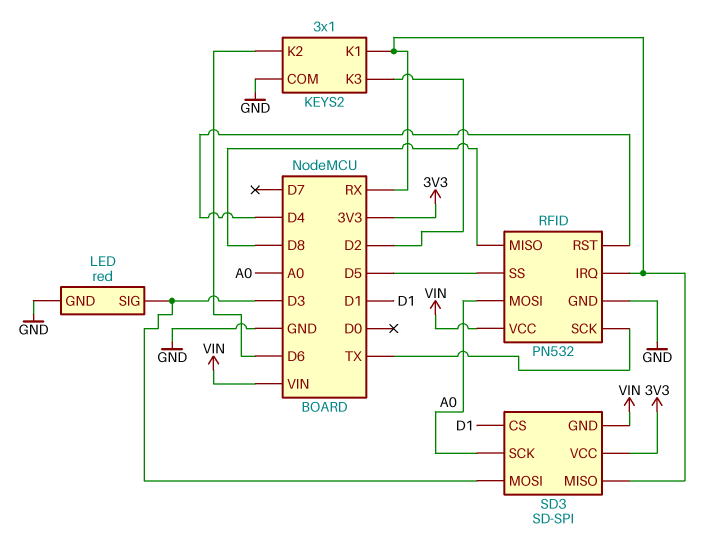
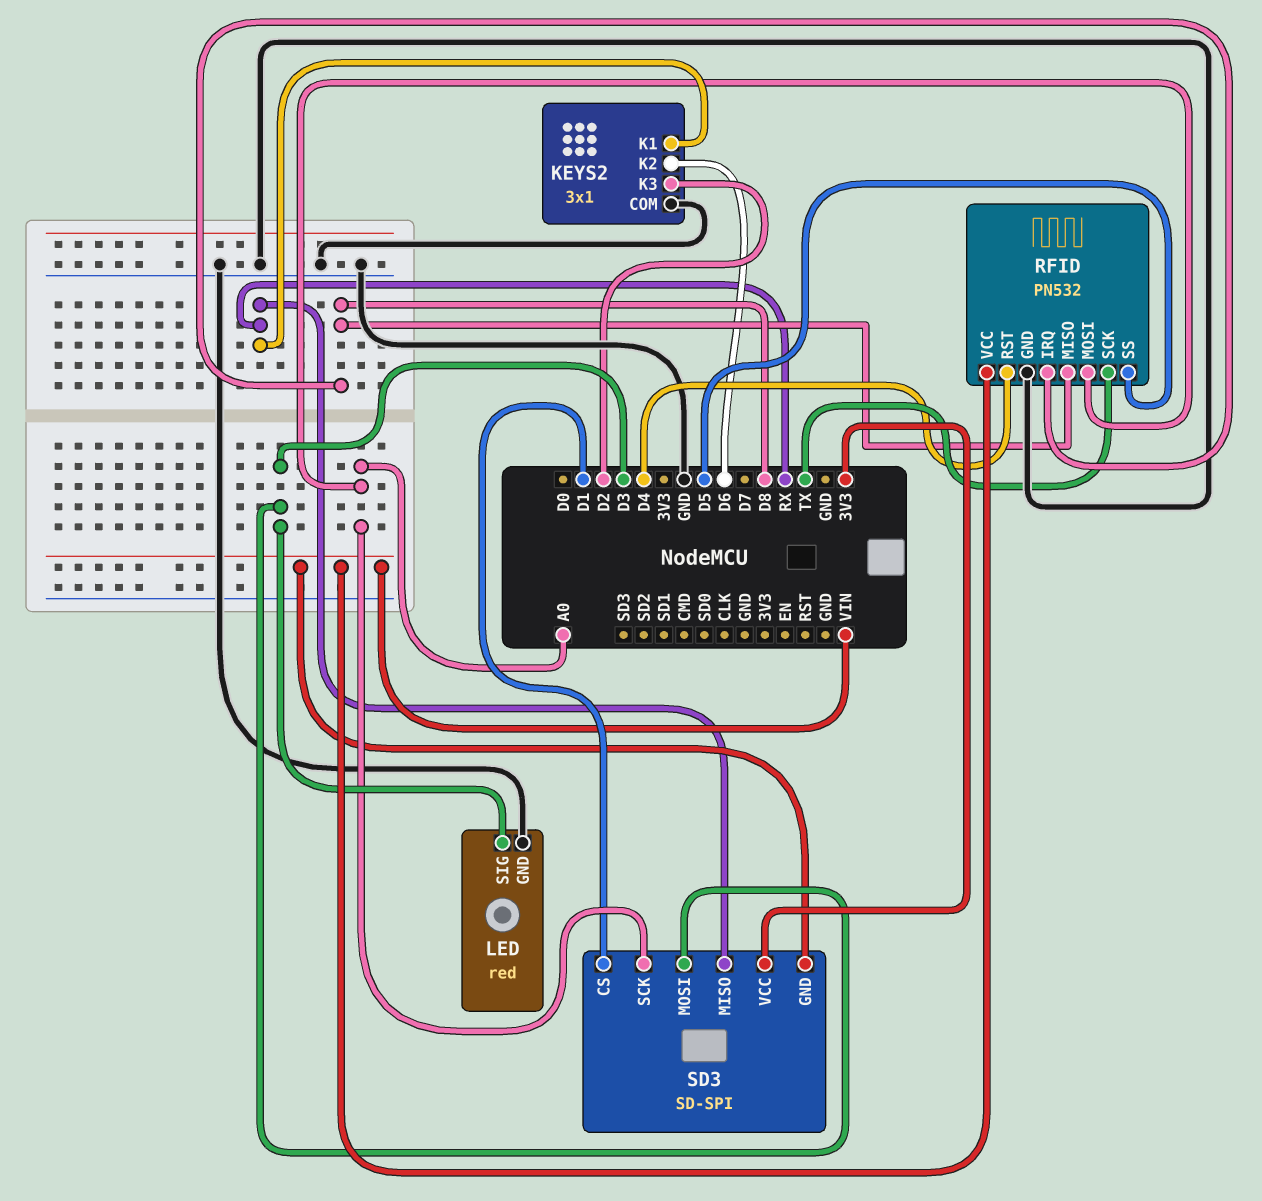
RFID pin IRQ: RX -> D8

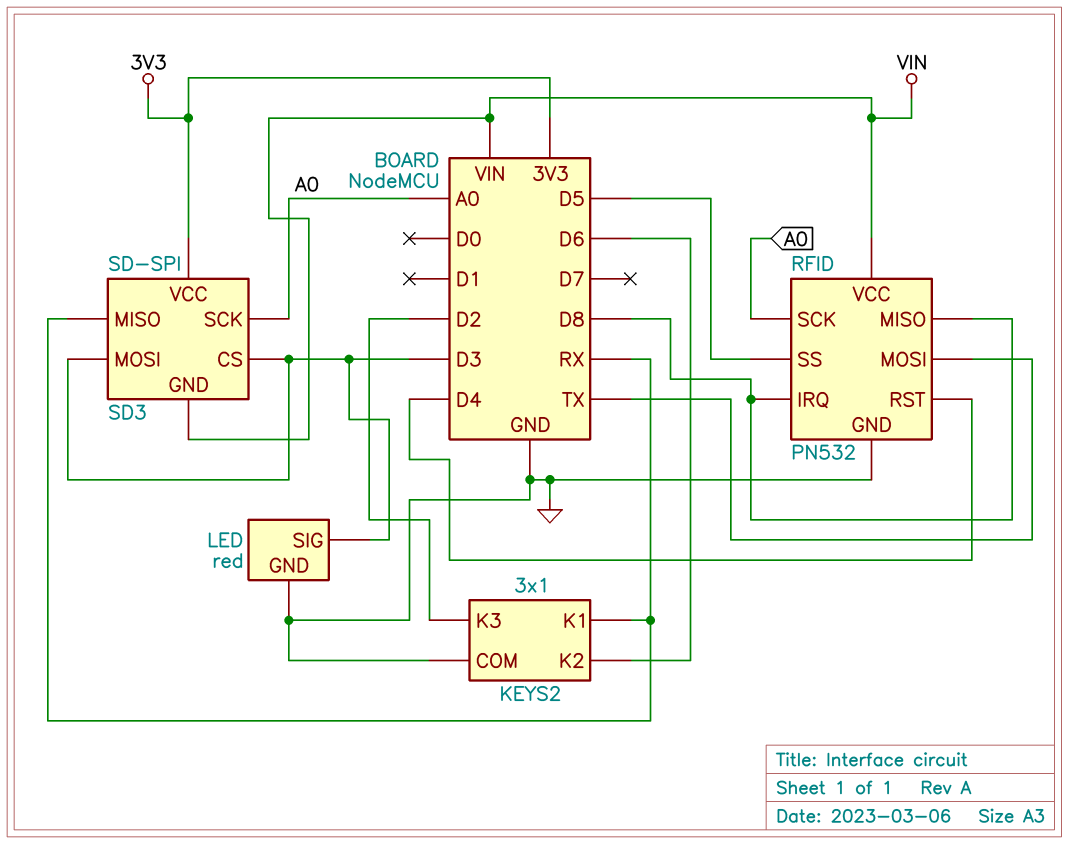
RFID pin MOSI: A0 -> TX
RFID pin SCK: TX -> A0
SD3 pin CS: D1 -> D3

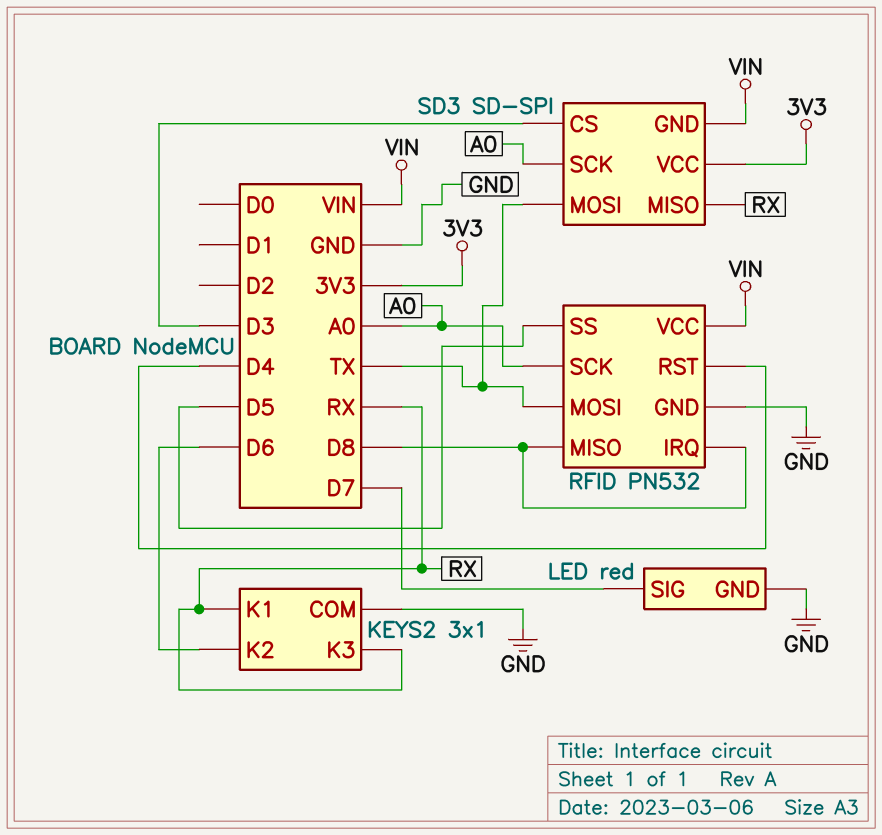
KEYS2 pin K3: D2 -> RX
LED pin SIG: D3 -> D7
SD3 pin MOSI: D3 -> TX

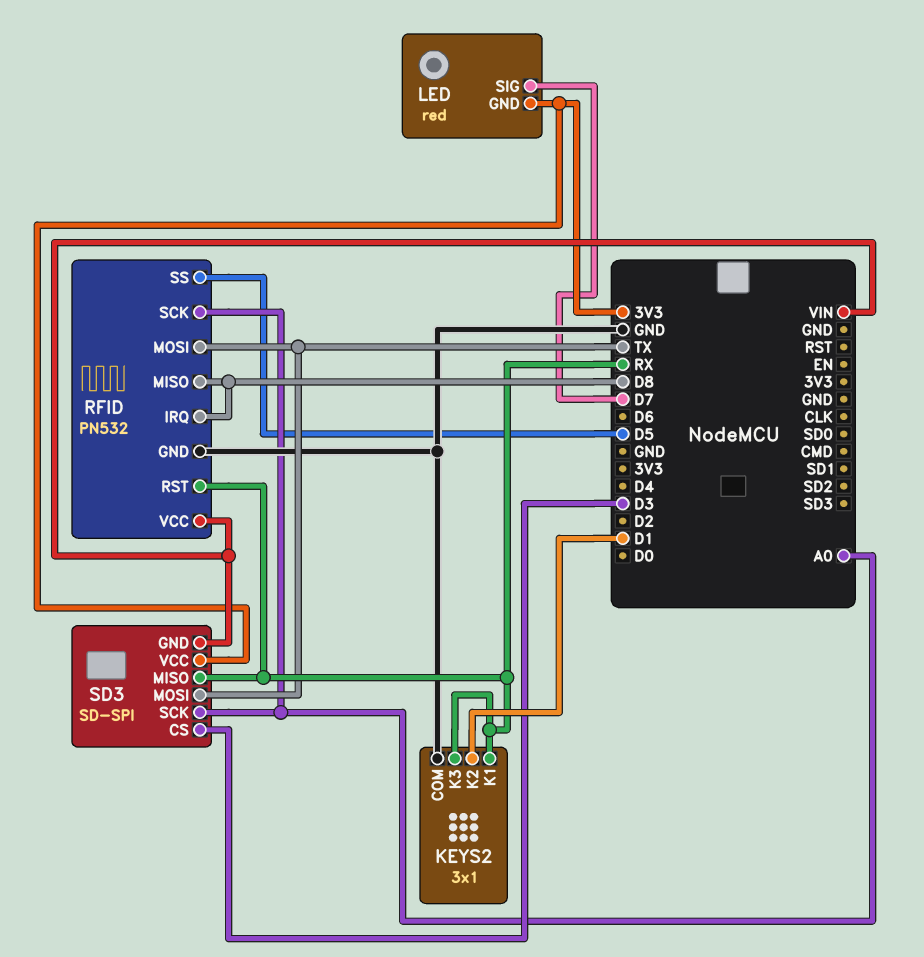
KEYS2 pin K2: D6 -> D1
LED pin GND: GND -> 3V3
RFID pin RST: D4 -> RX

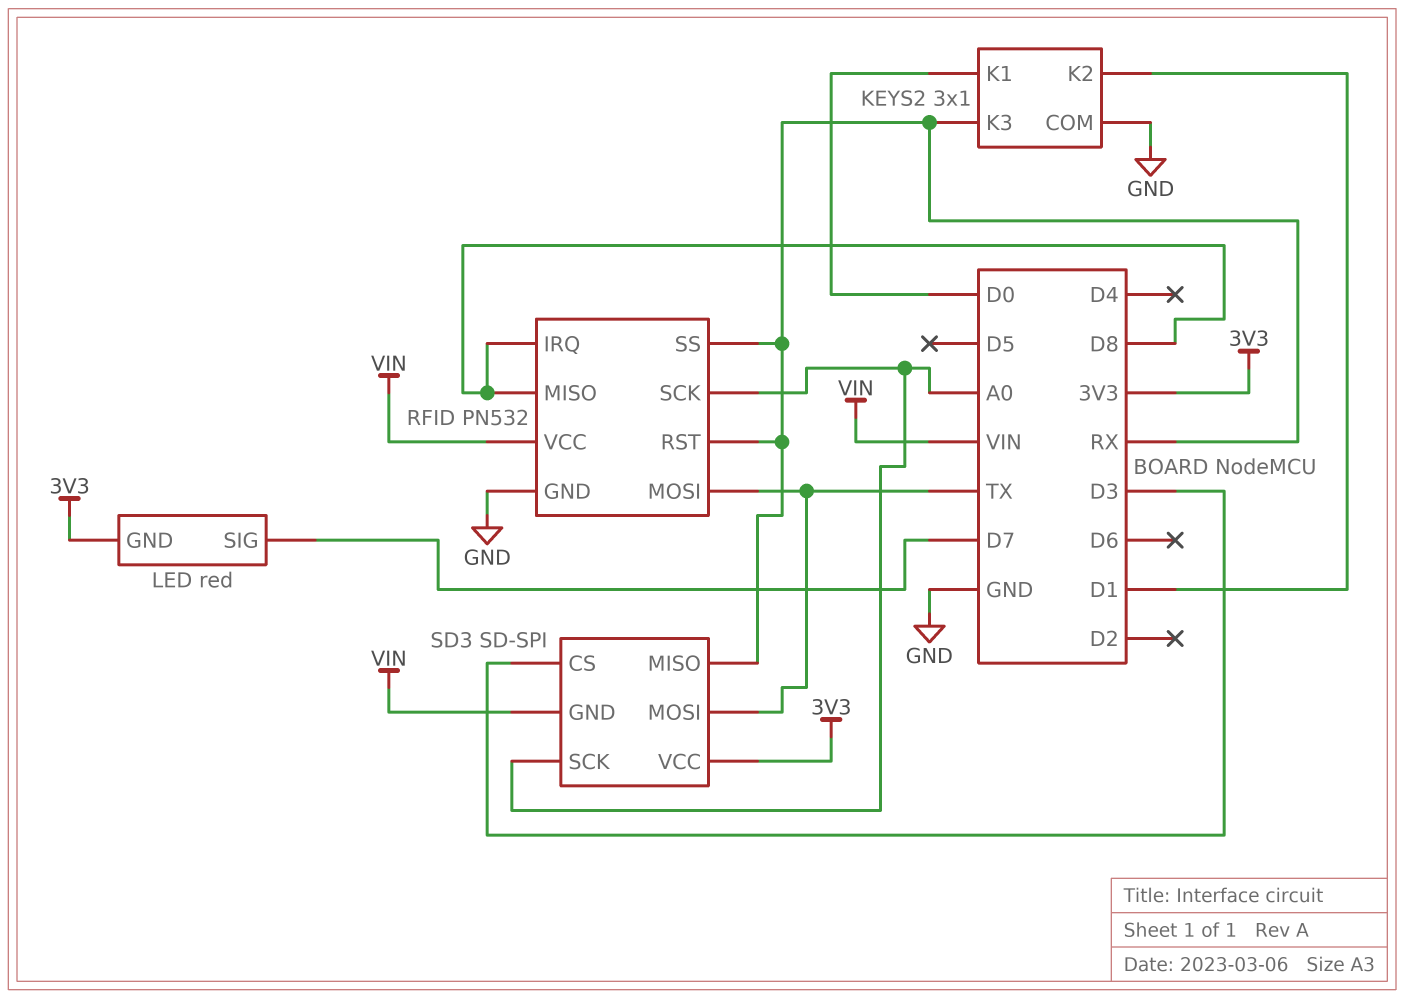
KEYS2 pin K1: RX -> D0
RFID pin SS: D5 -> RX

